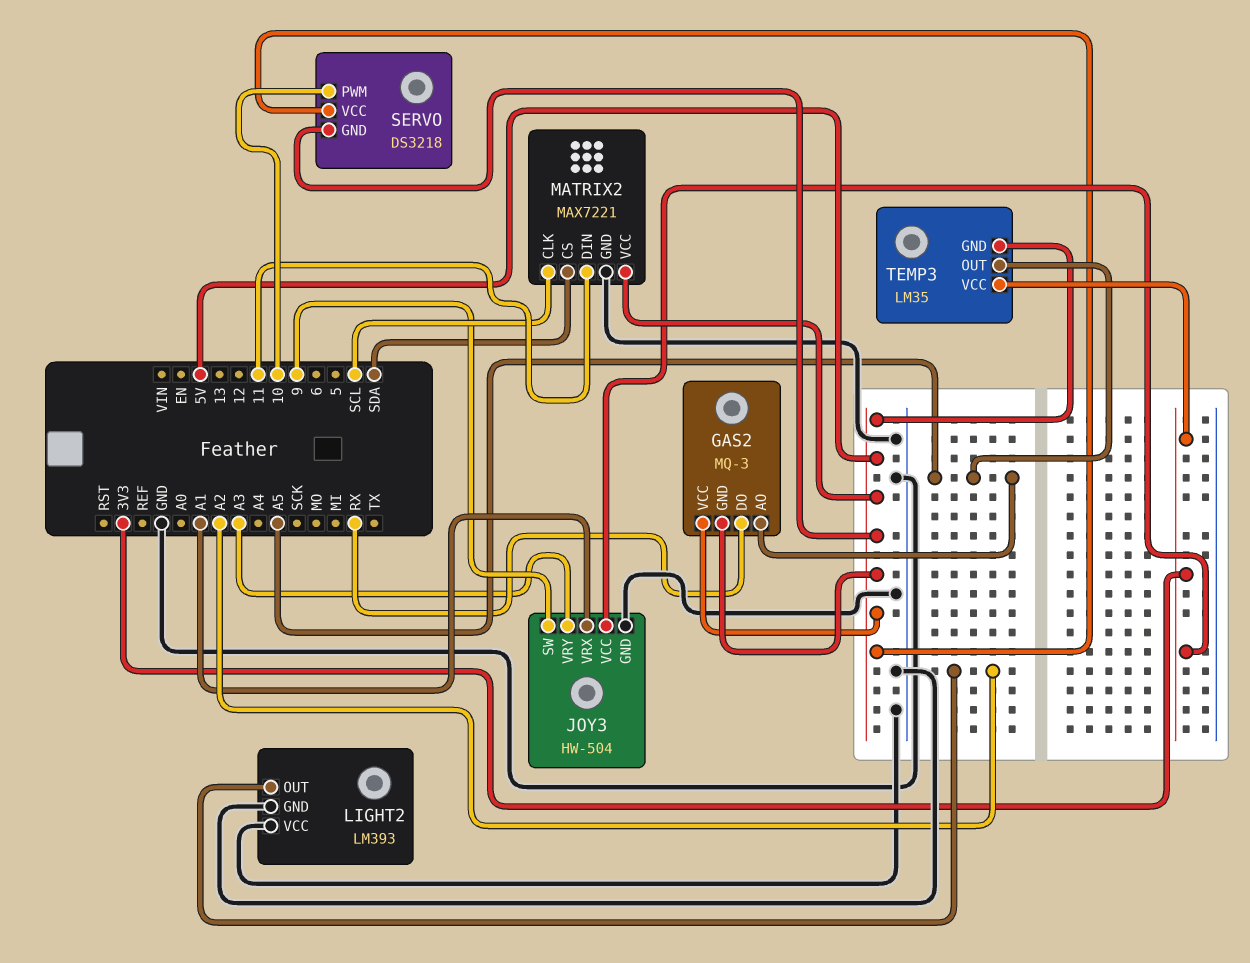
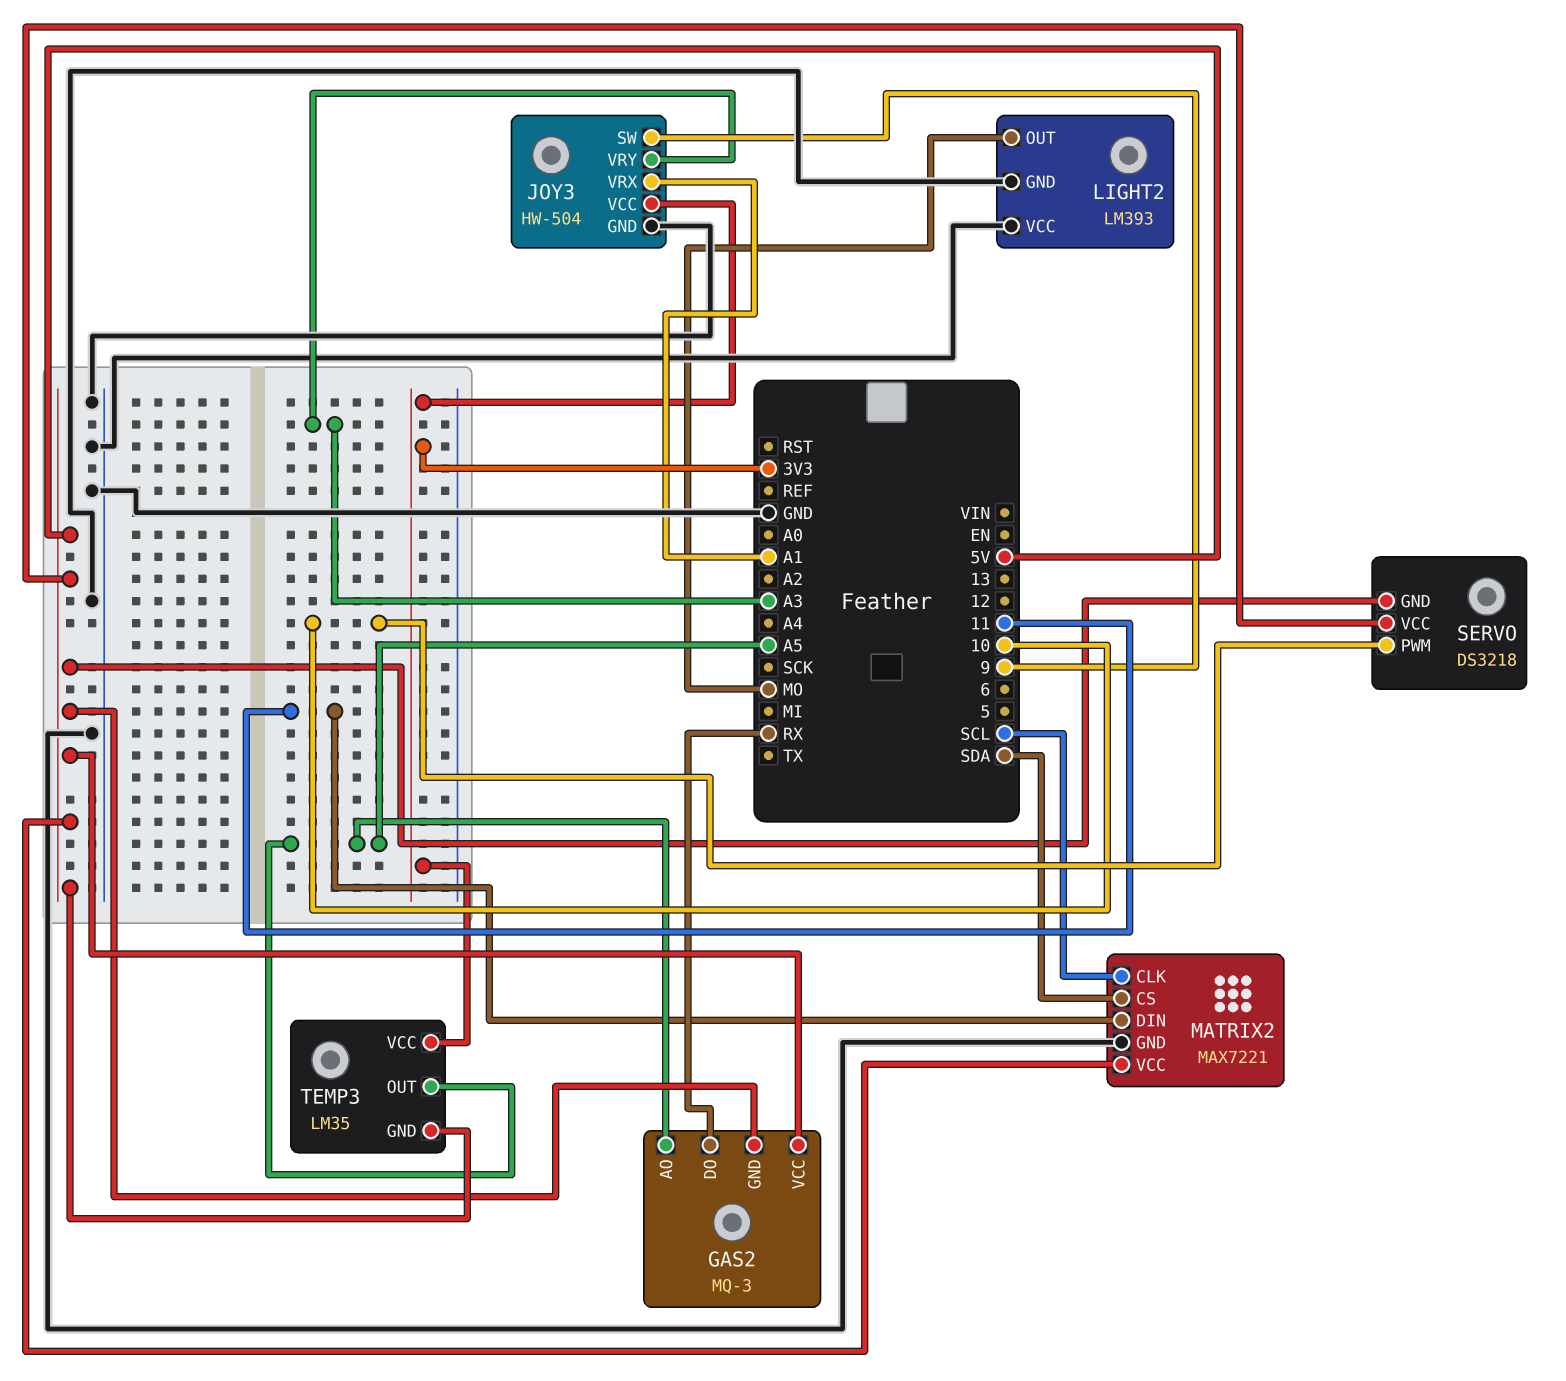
LIGHT2 pin OUT: A2 -> MO

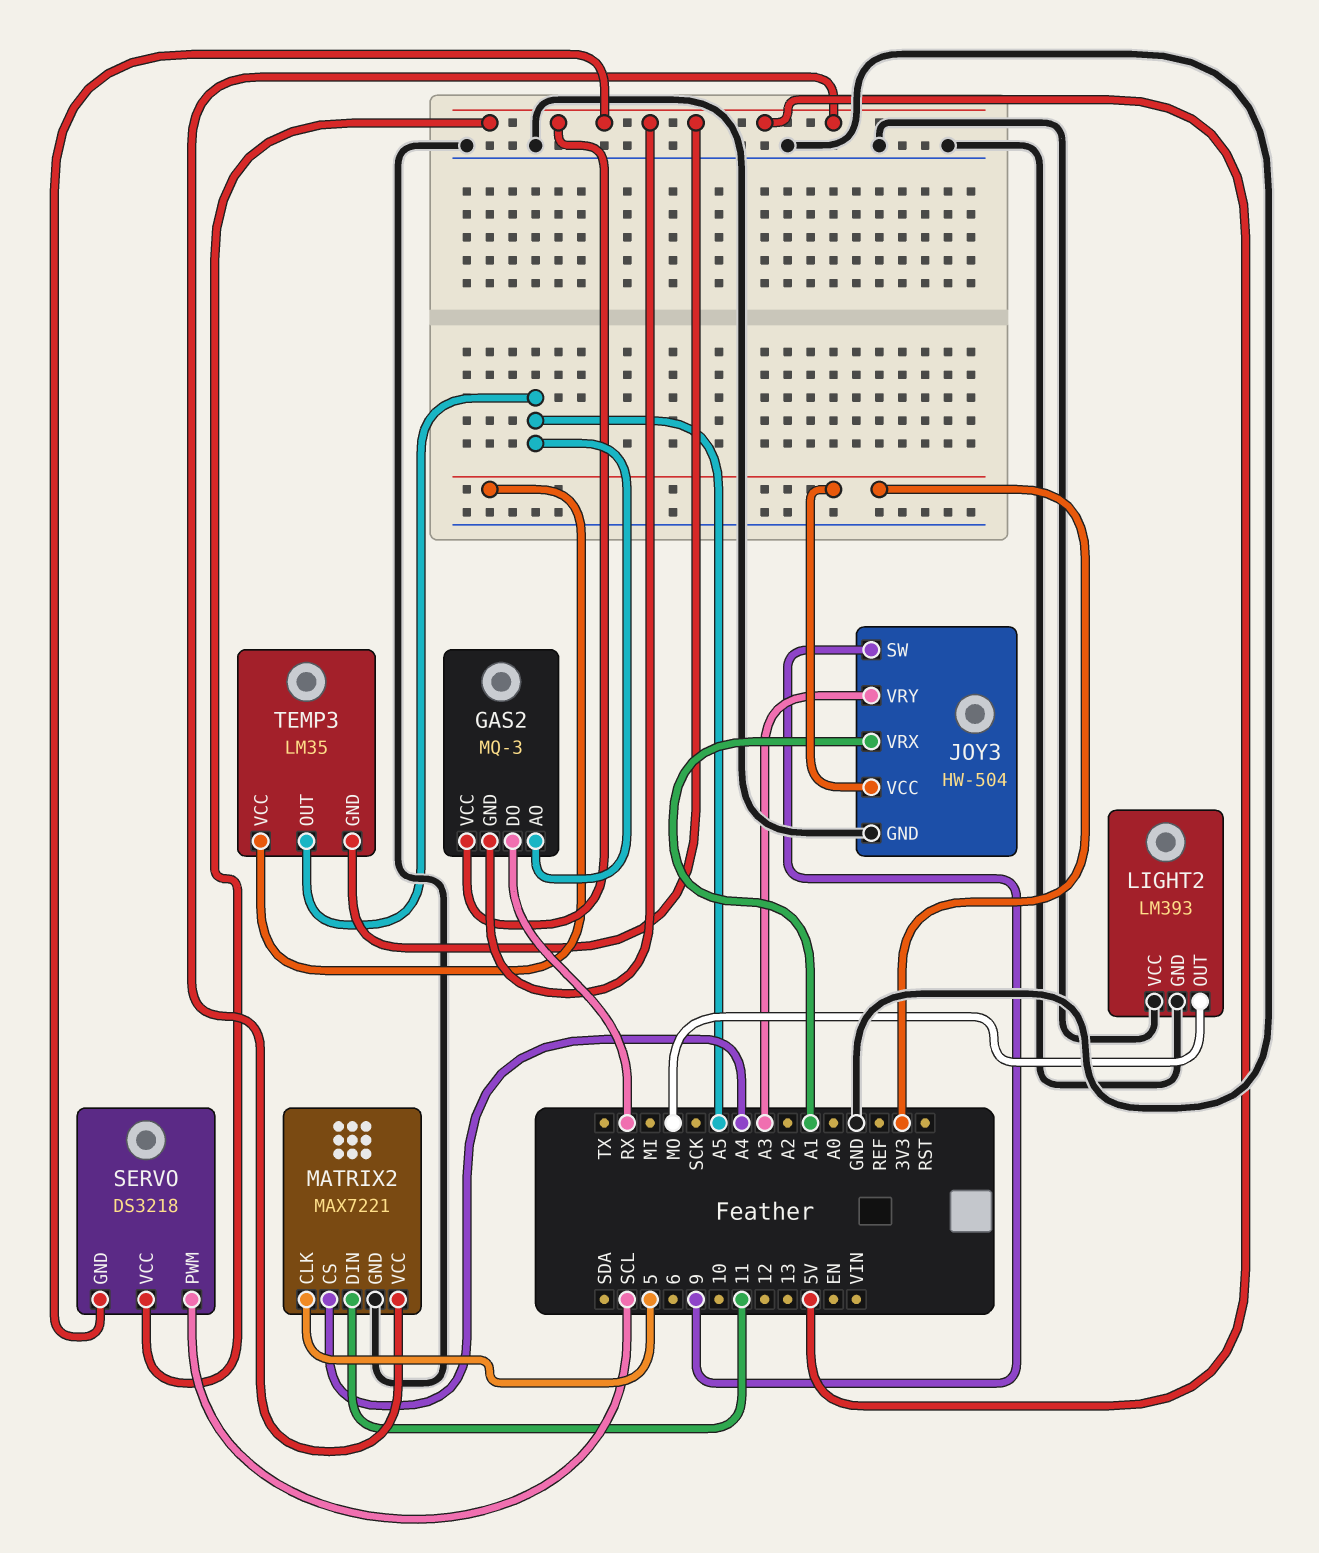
MATRIX2 pin CLK: SCL -> 5
MATRIX2 pin CS: SDA -> A4
SERVO pin PWM: 10 -> SCL

